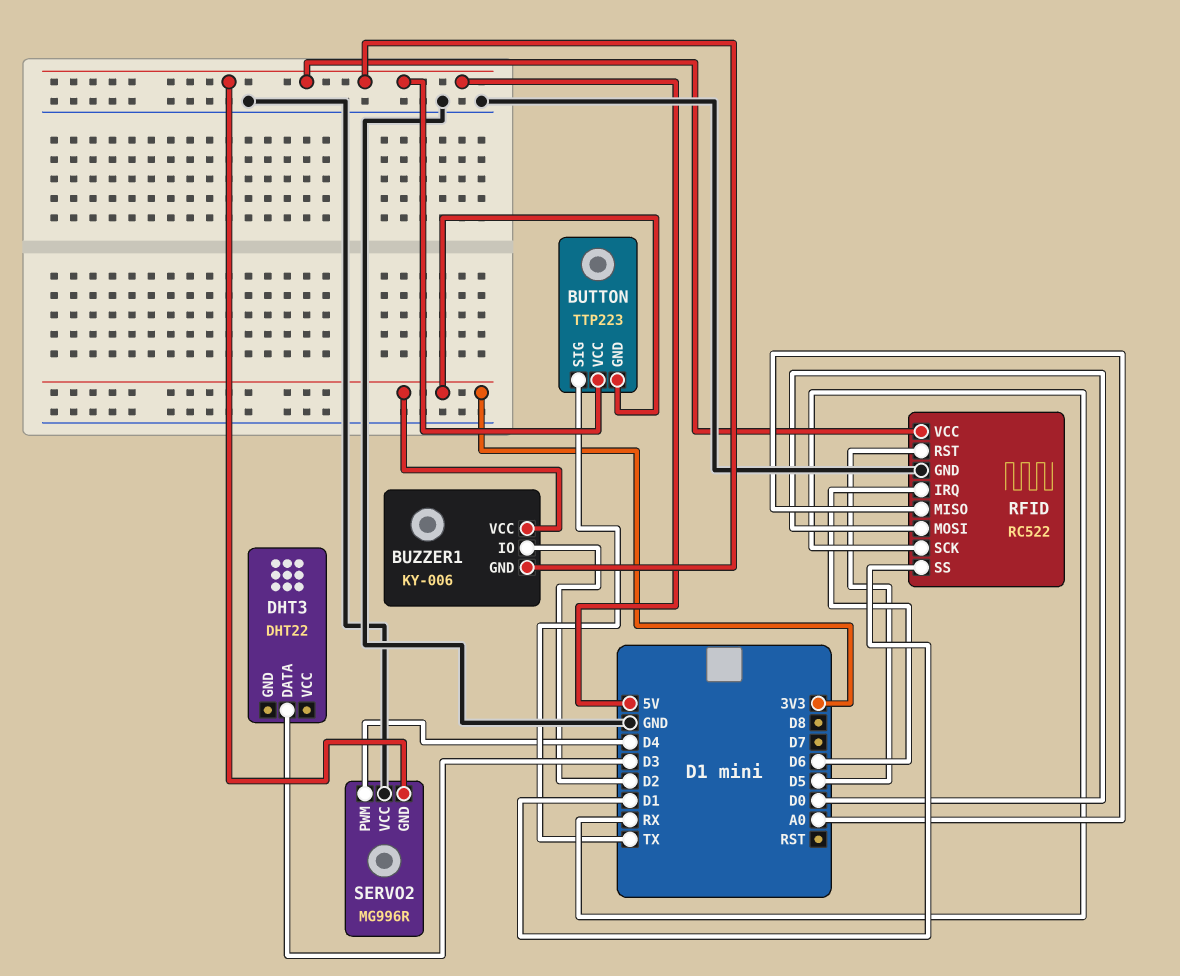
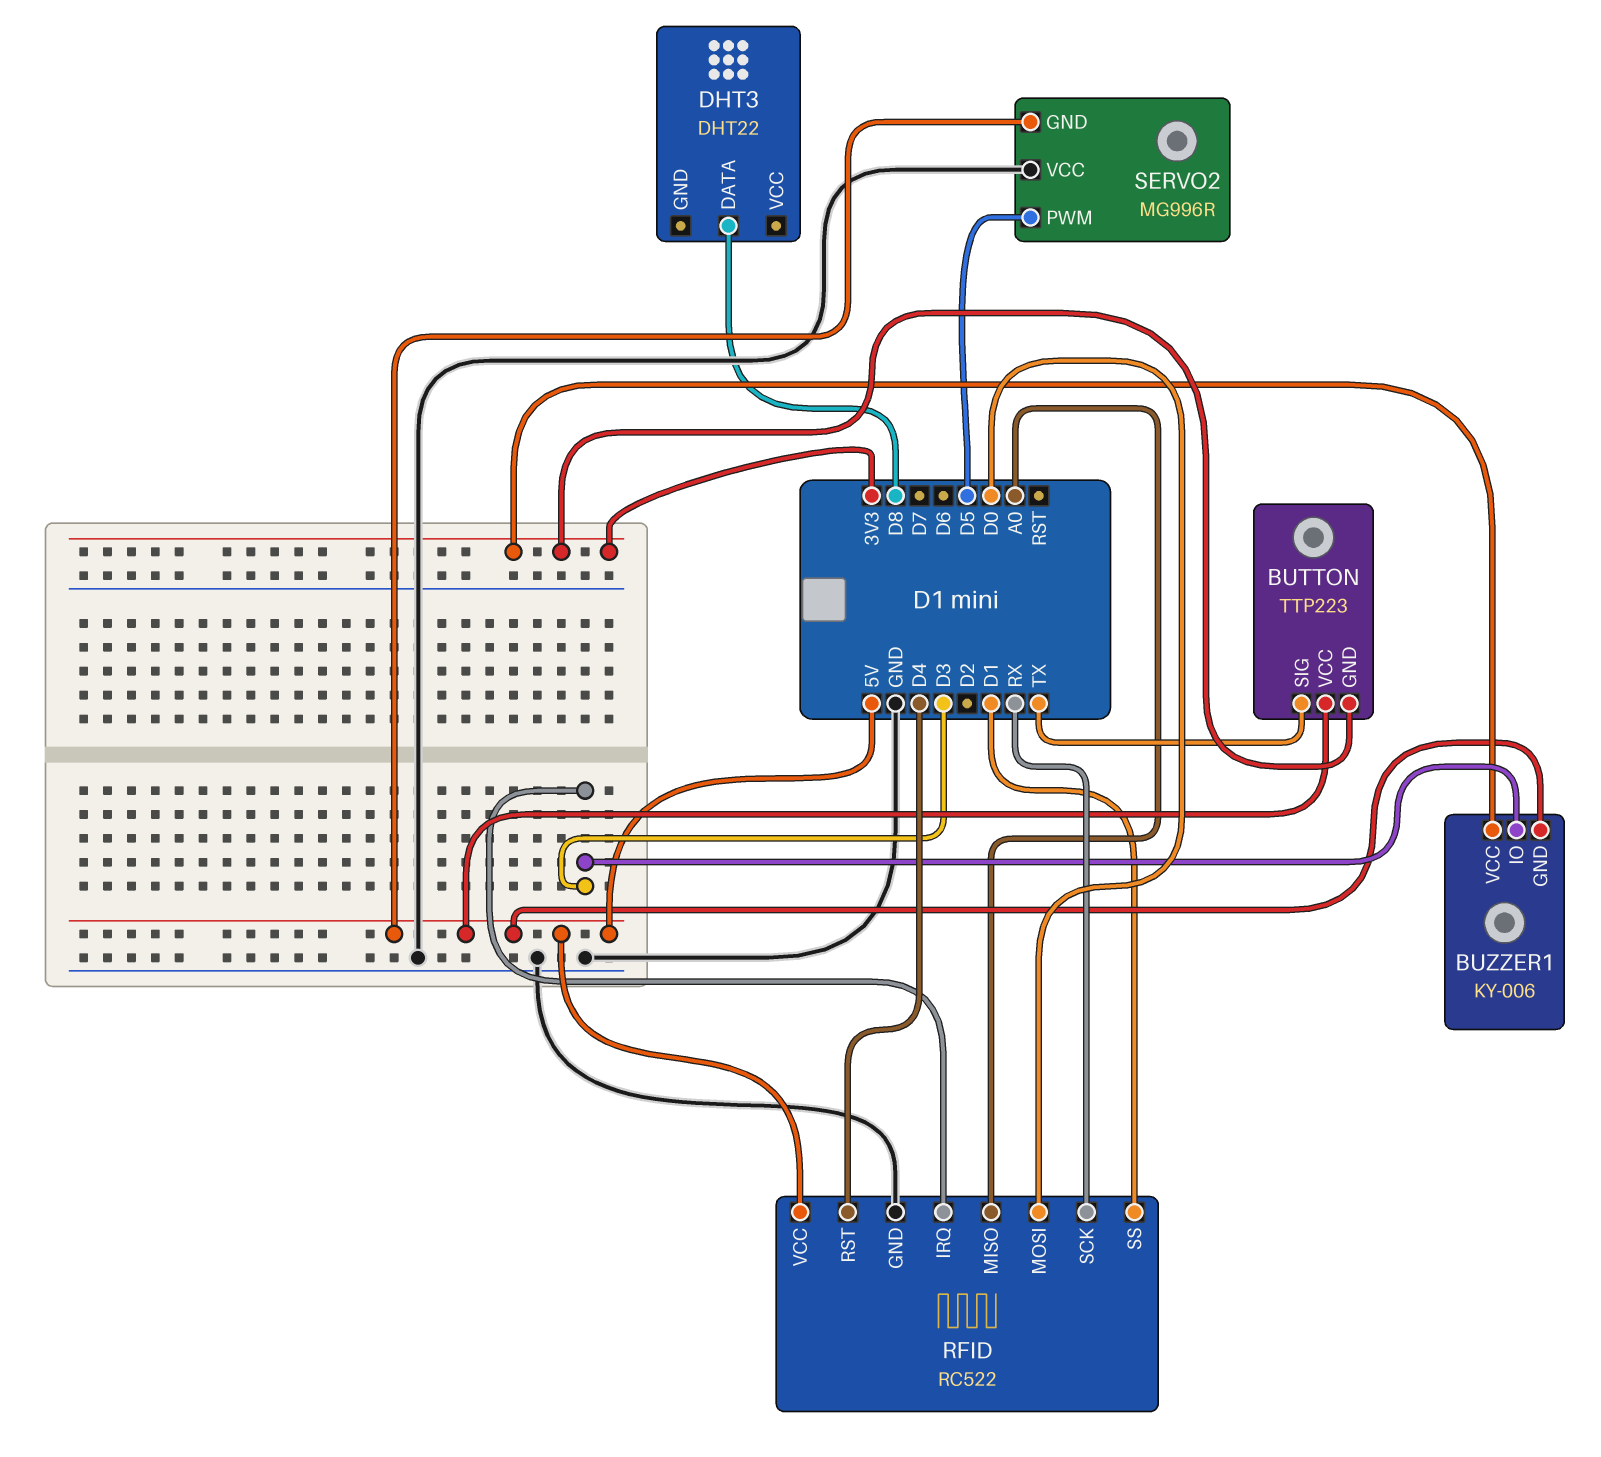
BUZZER1 pin IO: D2 -> D3
DHT3 pin DATA: D3 -> D8
RFID pin IRQ: D6 -> D3
RFID pin RST: D5 -> D4
SERVO2 pin PWM: D4 -> D5

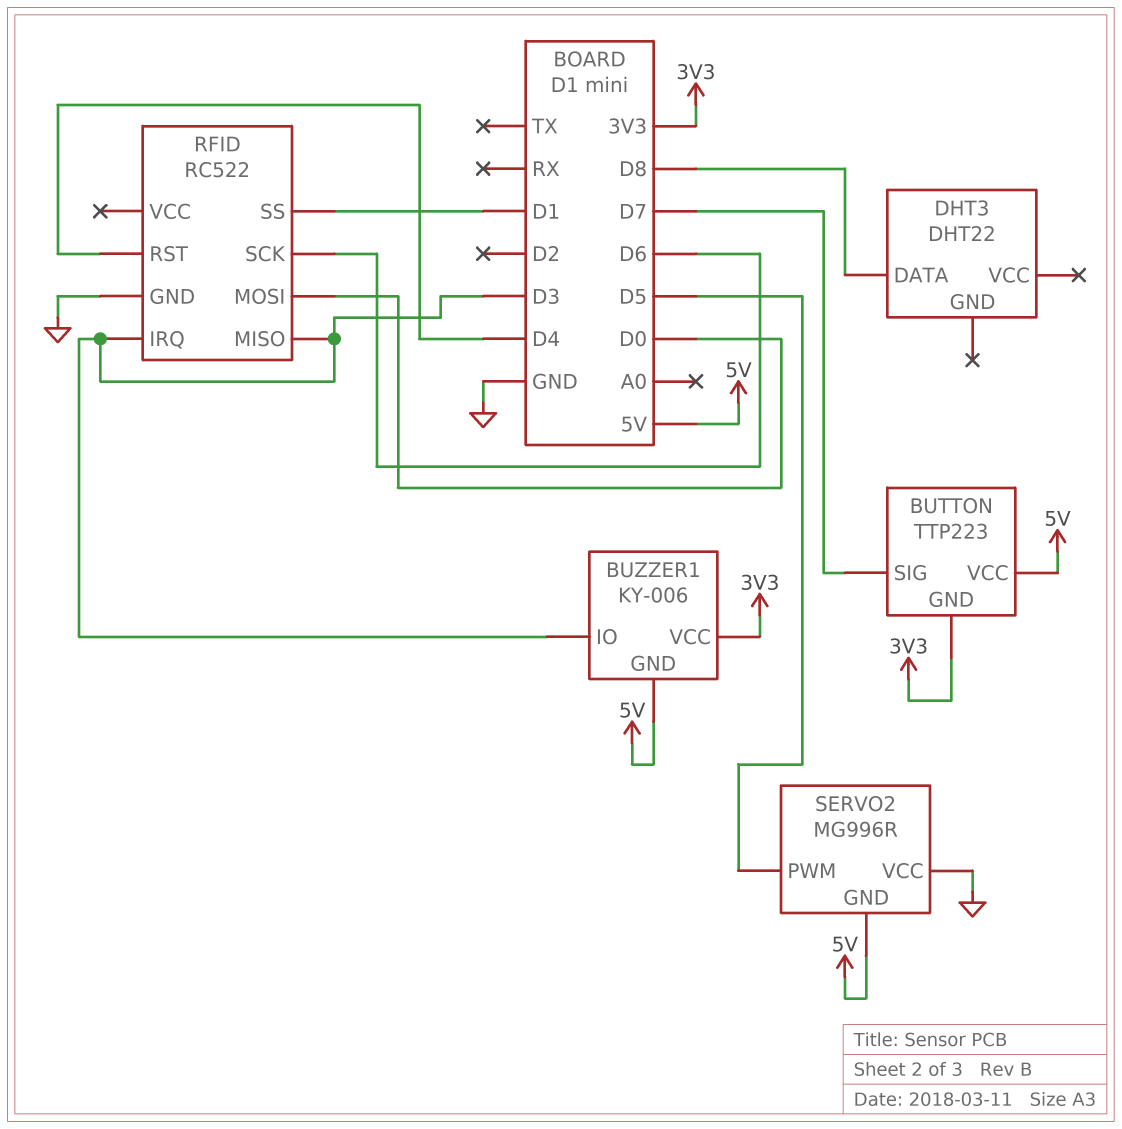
BUTTON pin SIG: TX -> D7
RFID pin MISO: A0 -> D3
RFID pin SCK: RX -> D6
RFID pin VCC: 5V -> none

